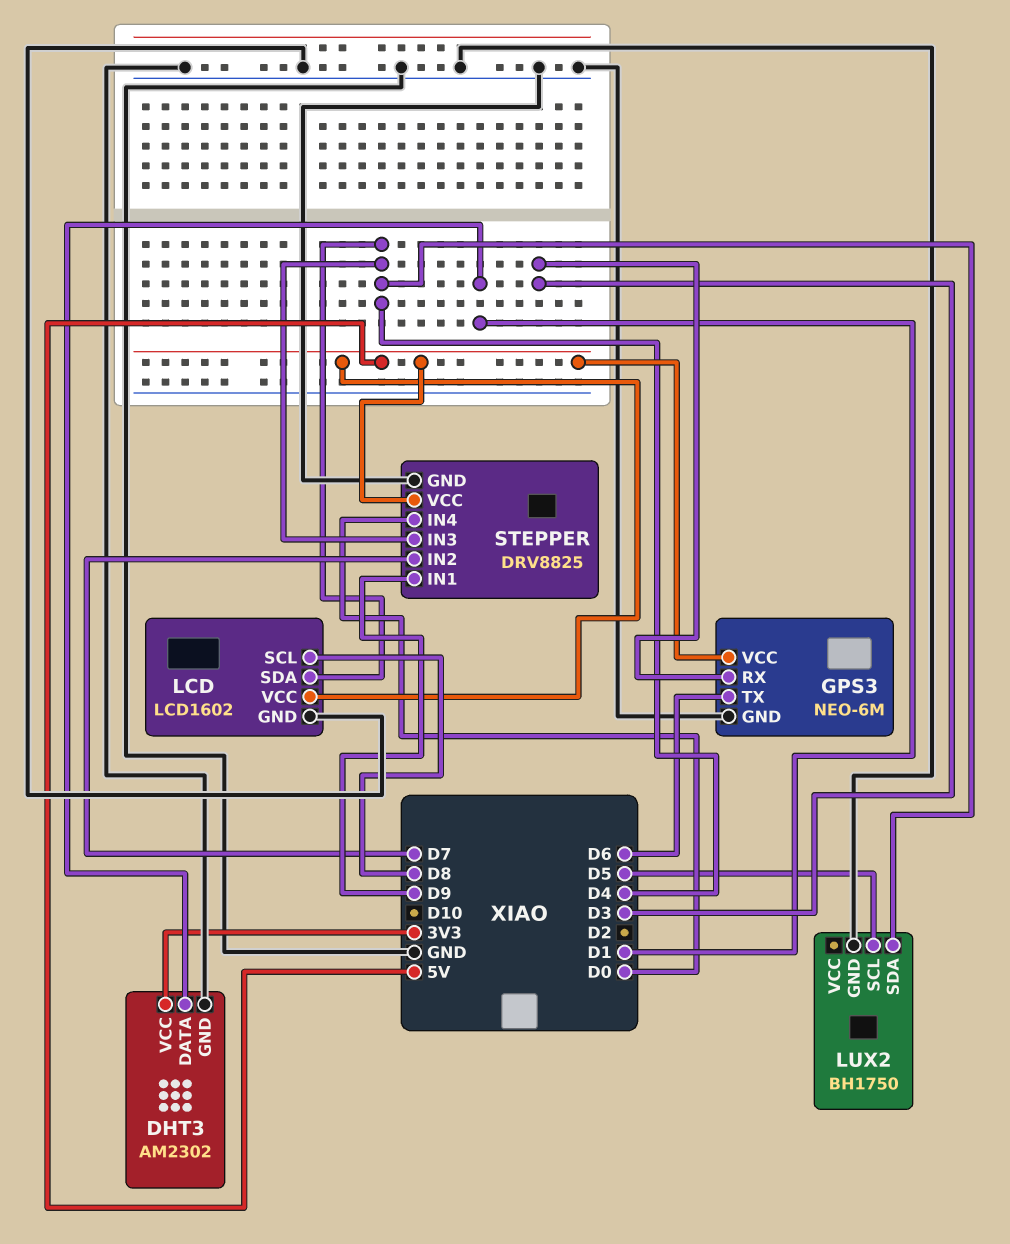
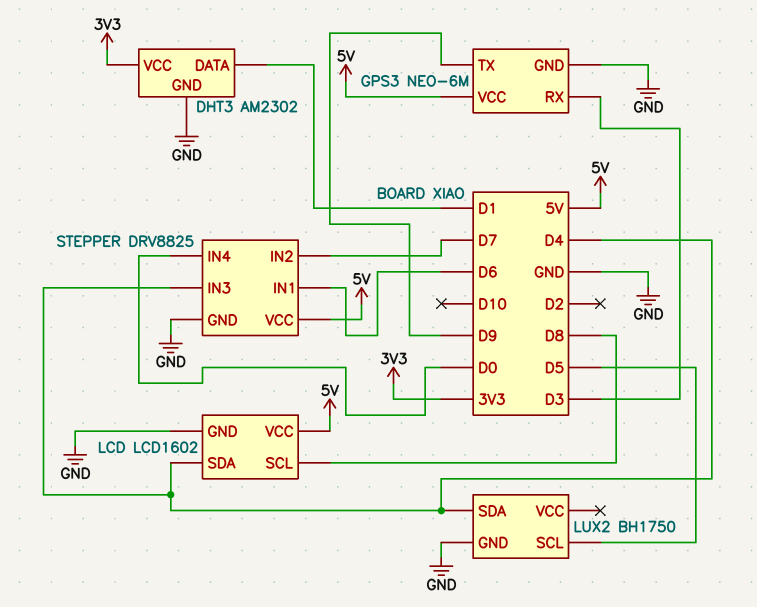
GPS3 pin TX: D6 -> D9
STEPPER pin IN1: D9 -> D6

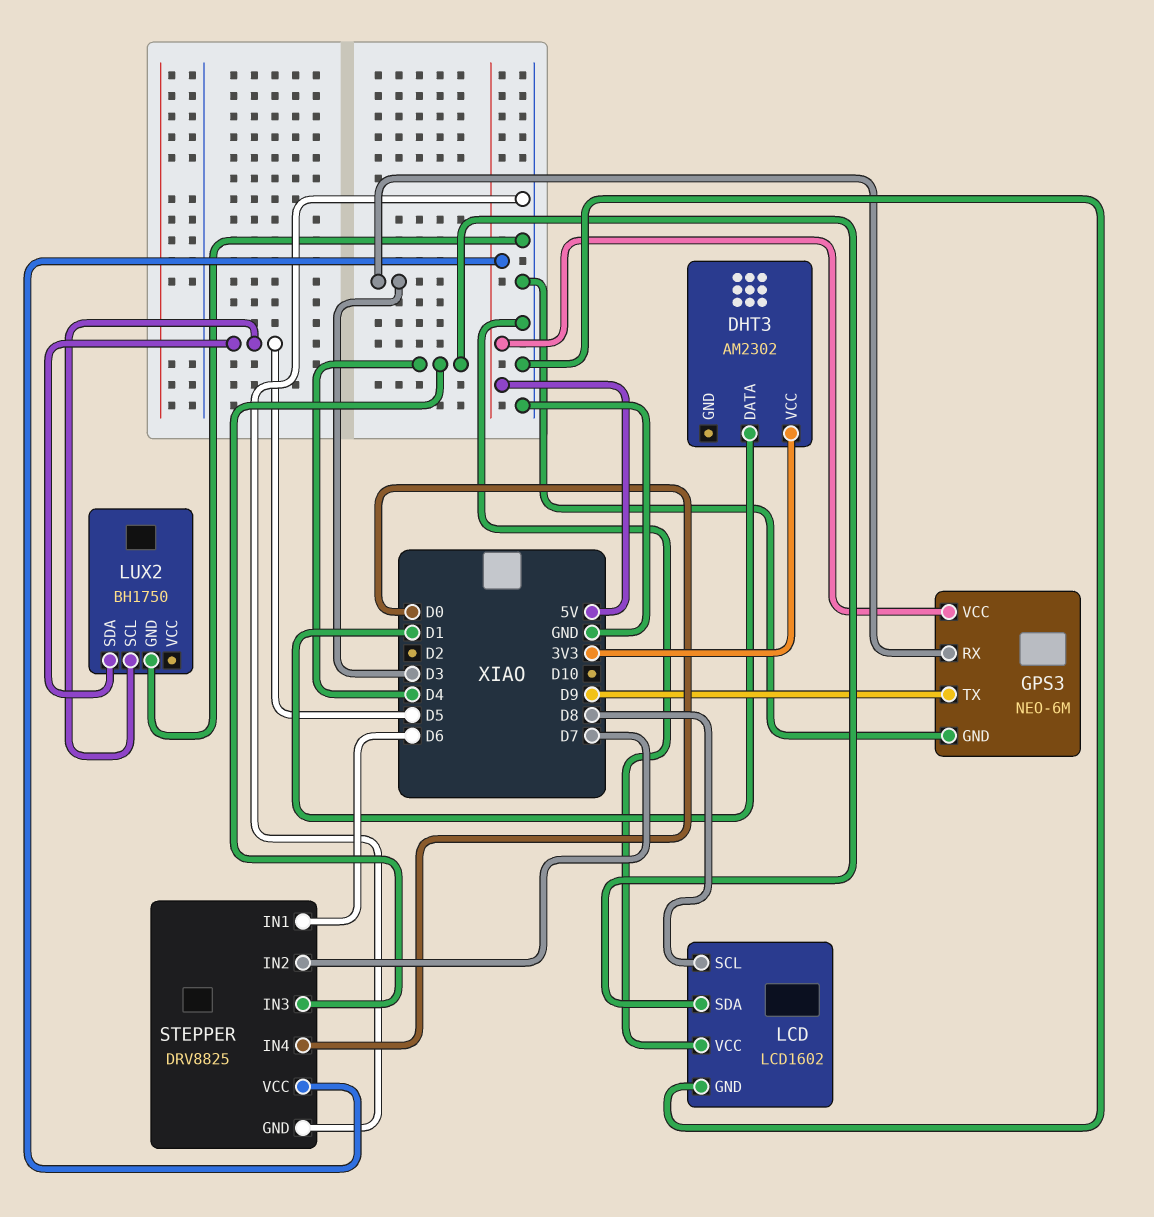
DHT3 pin GND: GND -> none
LCD pin VCC: 5V -> GND
LUX2 pin SDA: D4 -> D5

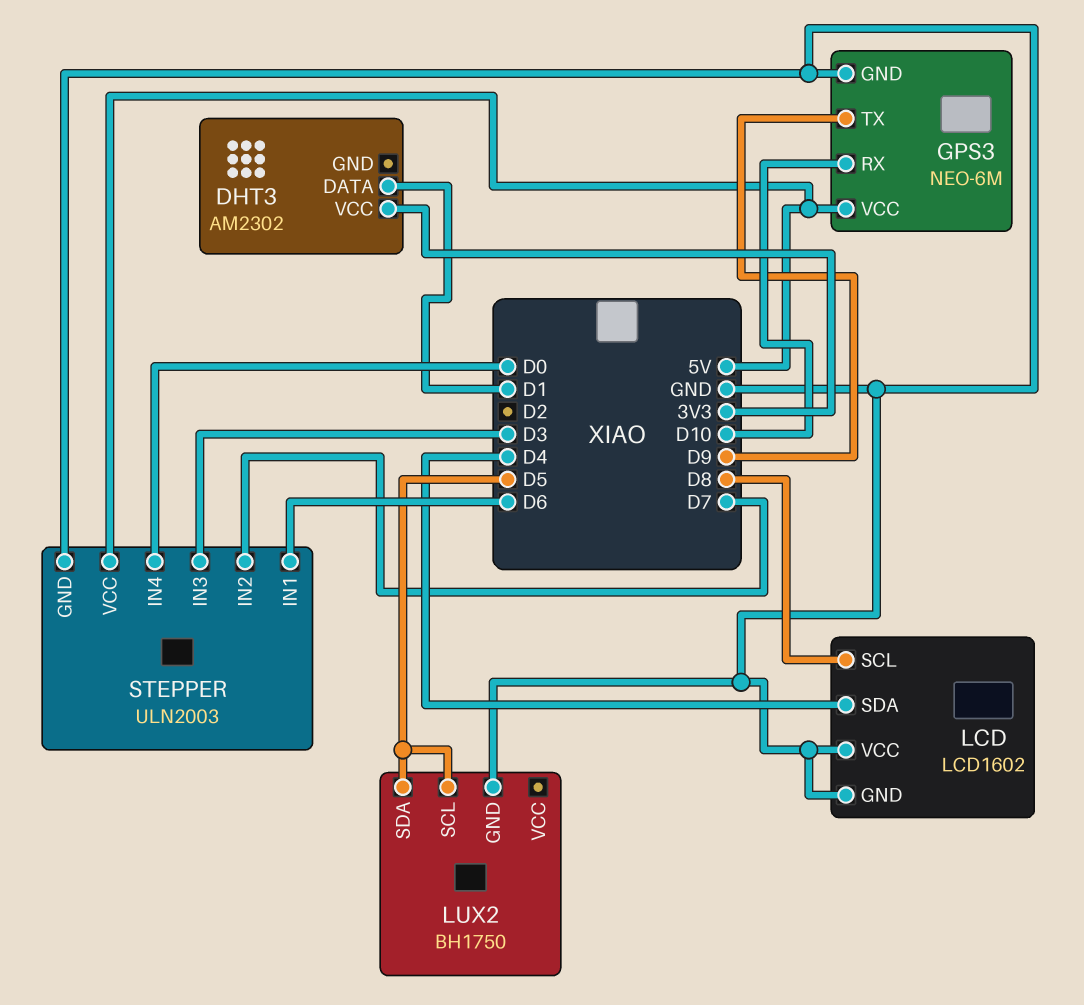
GPS3 pin RX: D3 -> D10
STEPPER: DRV8825 -> ULN2003
STEPPER pin IN3: D4 -> D3

